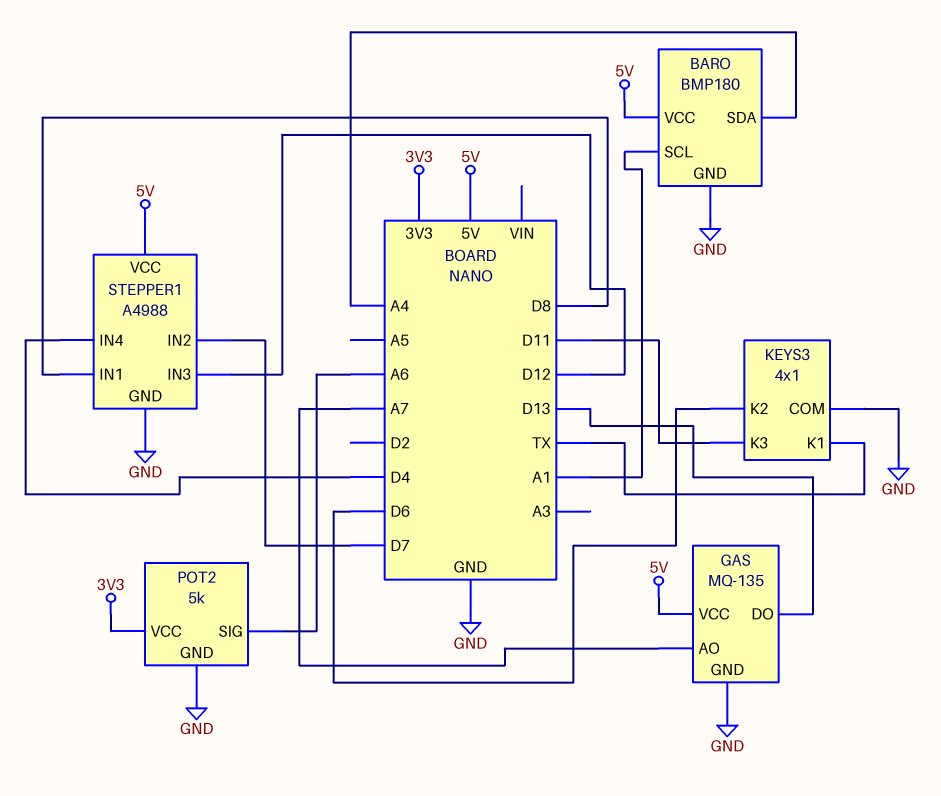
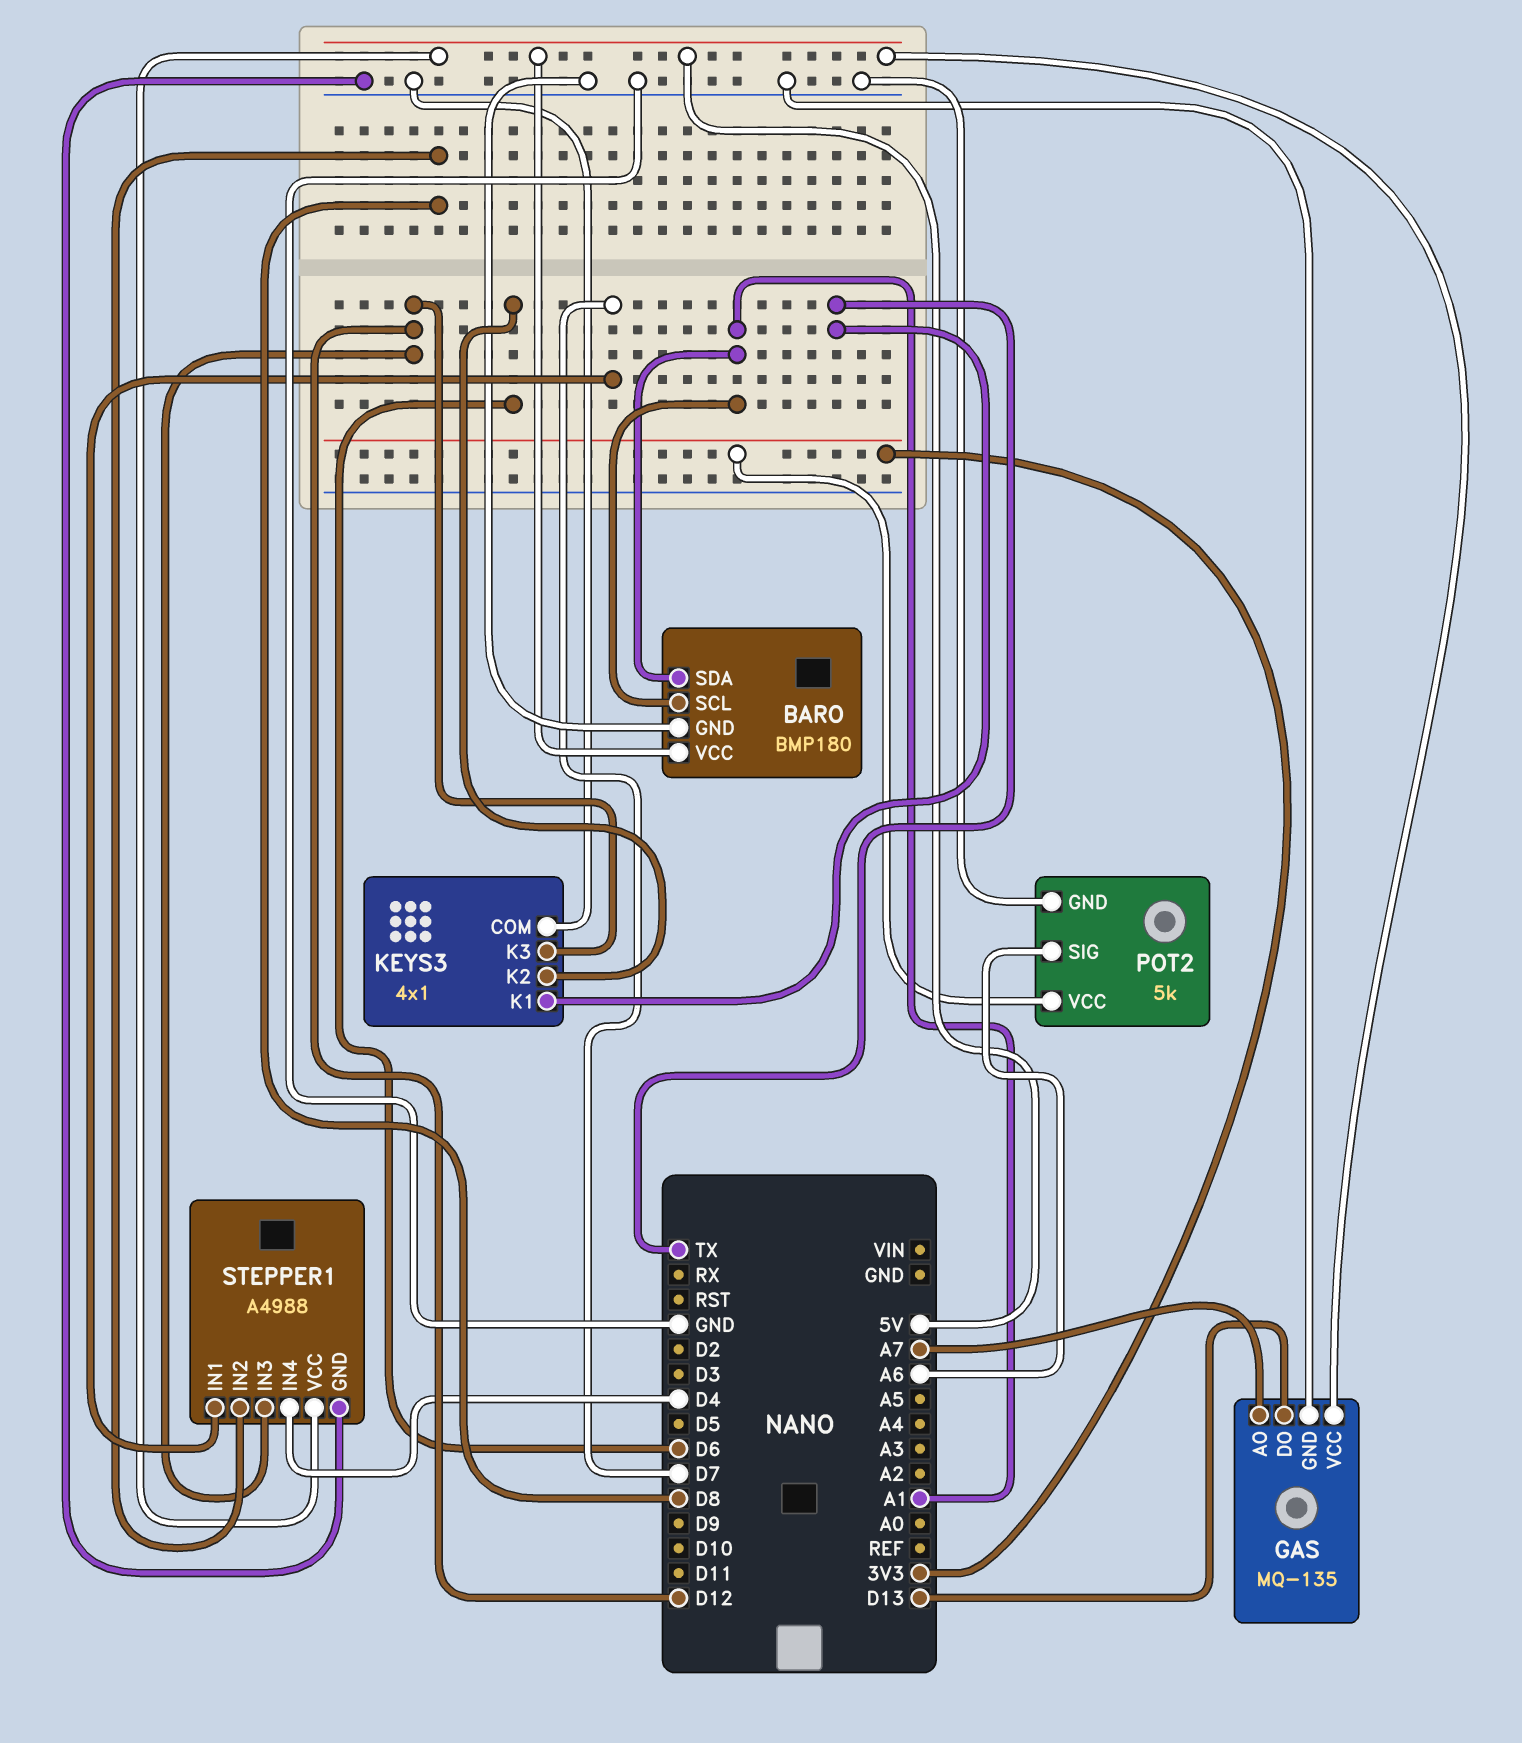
BARO pin SDA: A4 -> A1
KEYS3 pin K3: D11 -> D12
STEPPER1 pin IN1: D8 -> D7
STEPPER1 pin IN2: D7 -> D8

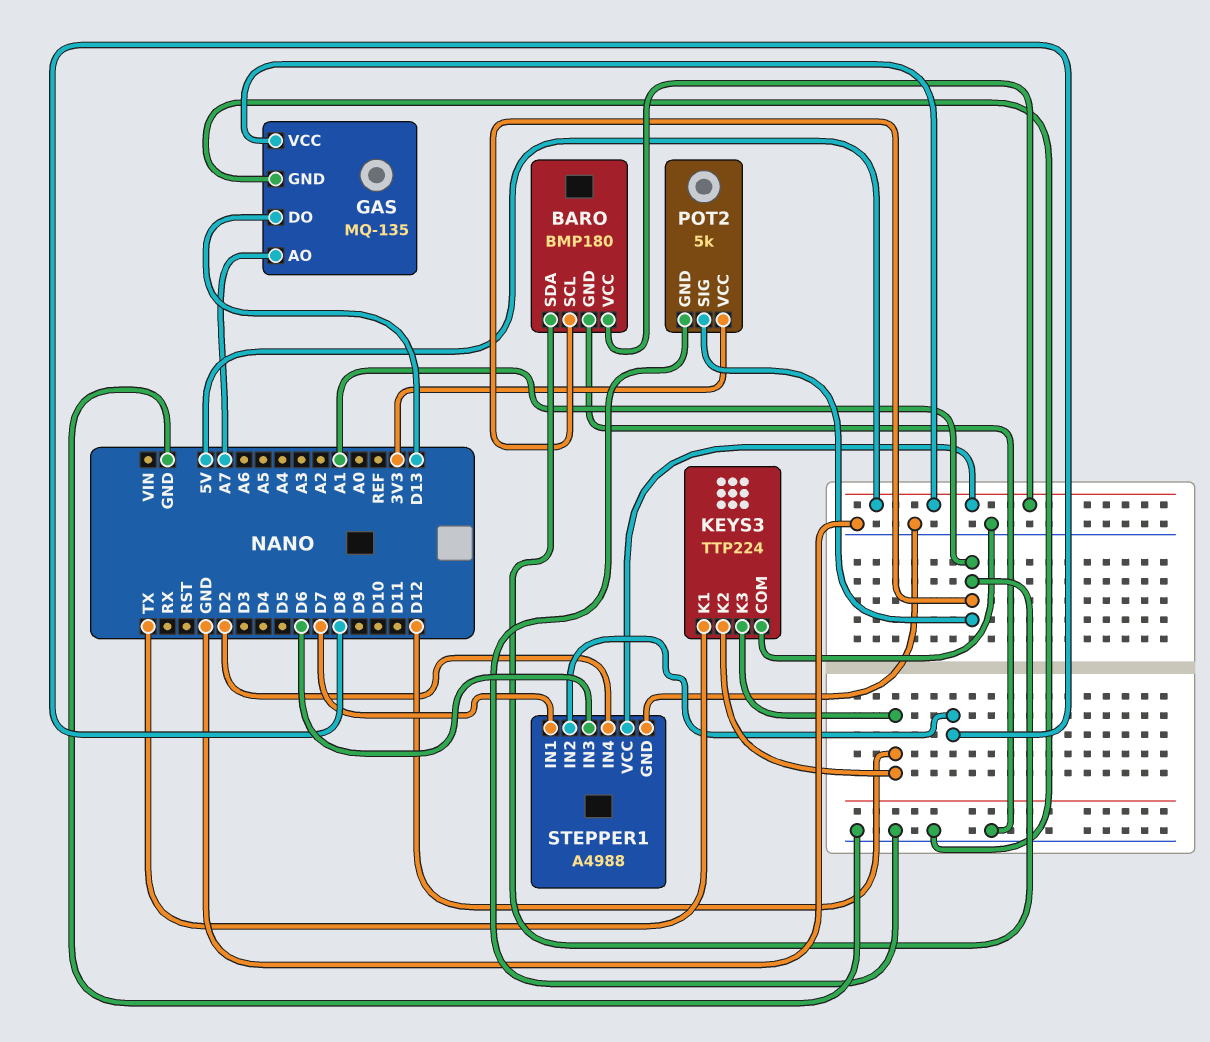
KEYS3: 4x1 -> TTP224
KEYS3 pin K2: D6 -> D12
POT2 pin SIG: A6 -> A1
STEPPER1 pin IN3: D12 -> D6
STEPPER1 pin IN4: D4 -> D2

